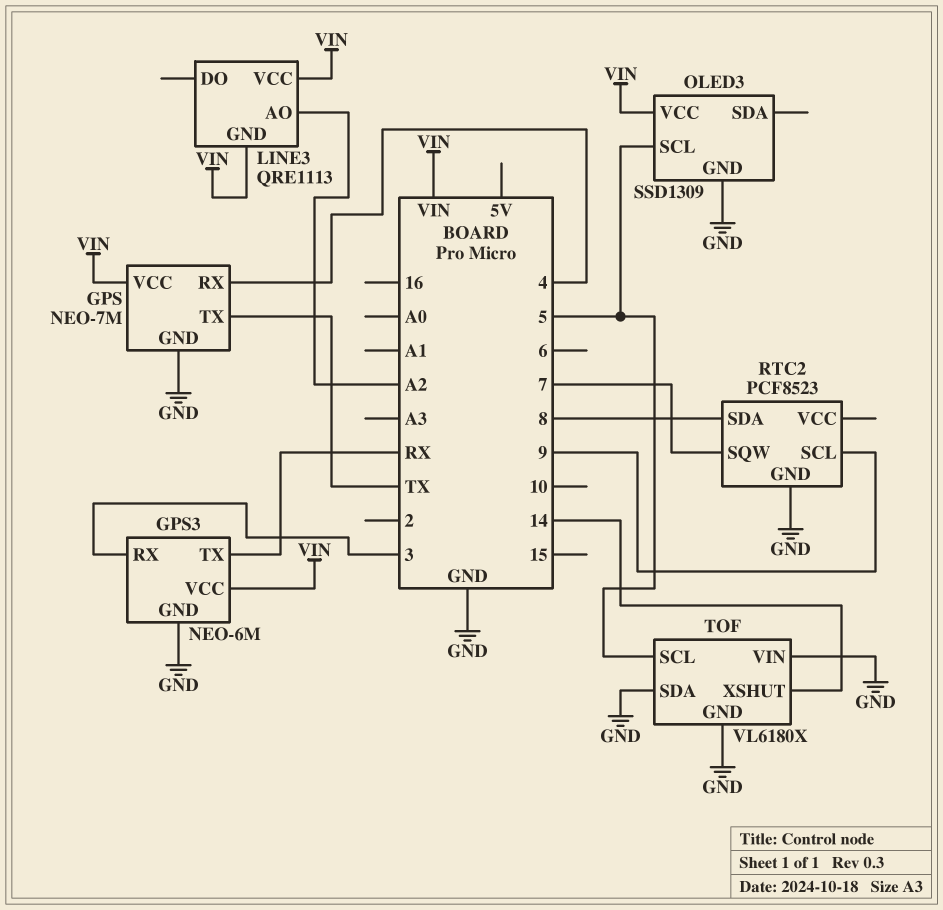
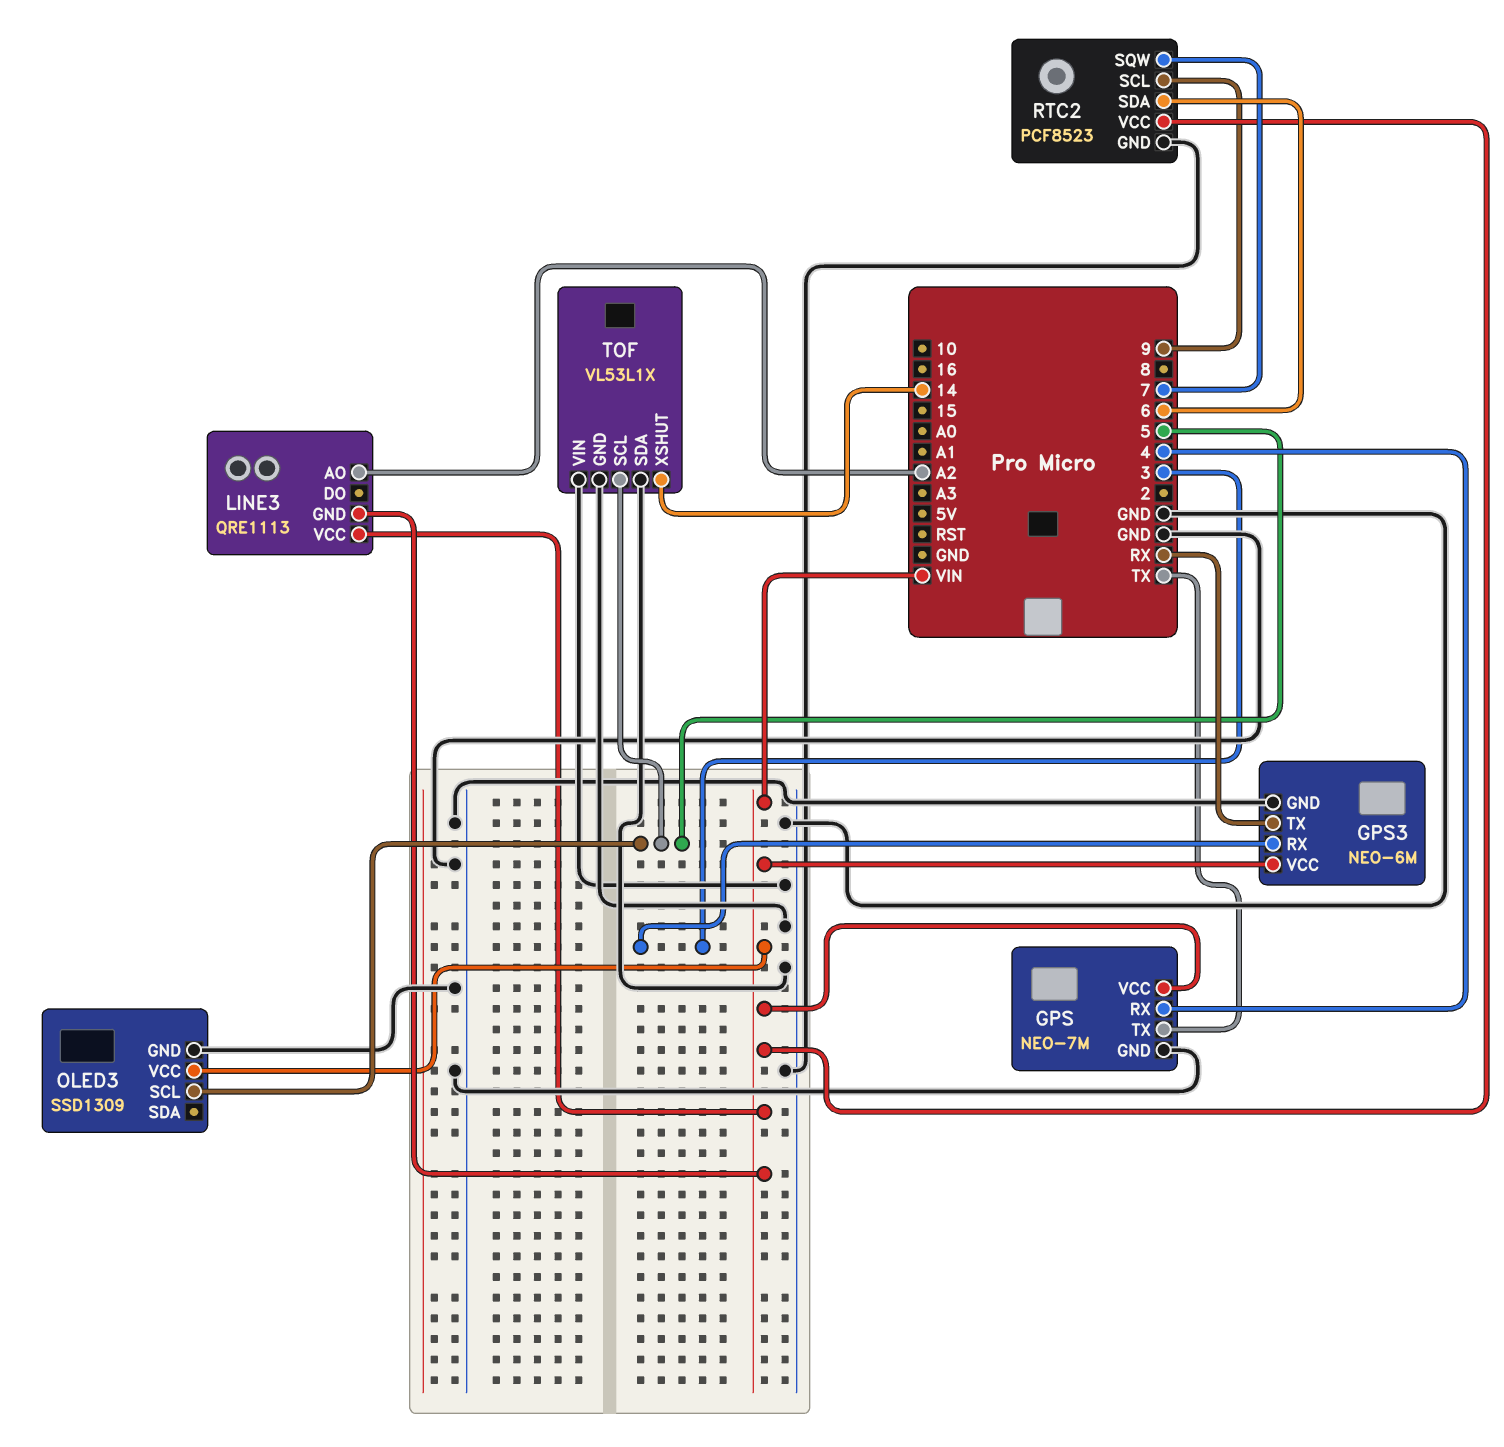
RTC2 pin SDA: 8 -> 6
RTC2 pin VCC: none -> VIN
TOF: VL6180X -> VL53L1X

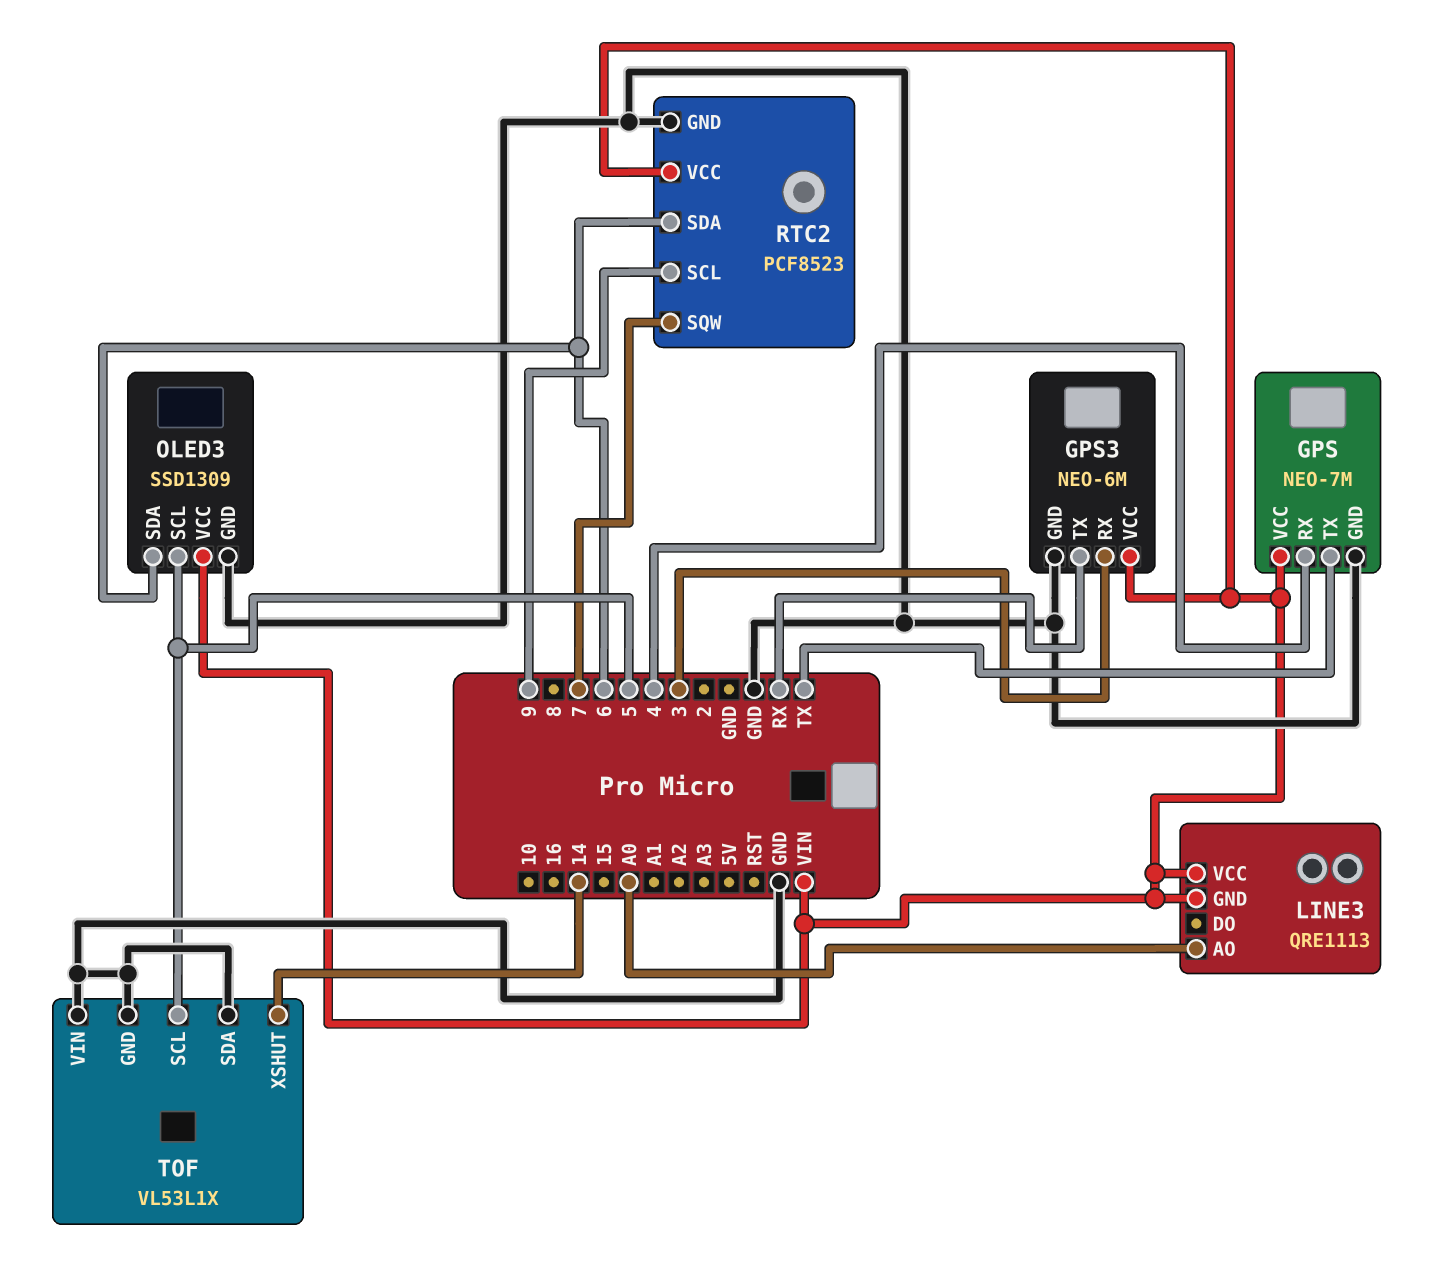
LINE3 pin AO: A2 -> A0
OLED3 pin SDA: none -> 6

